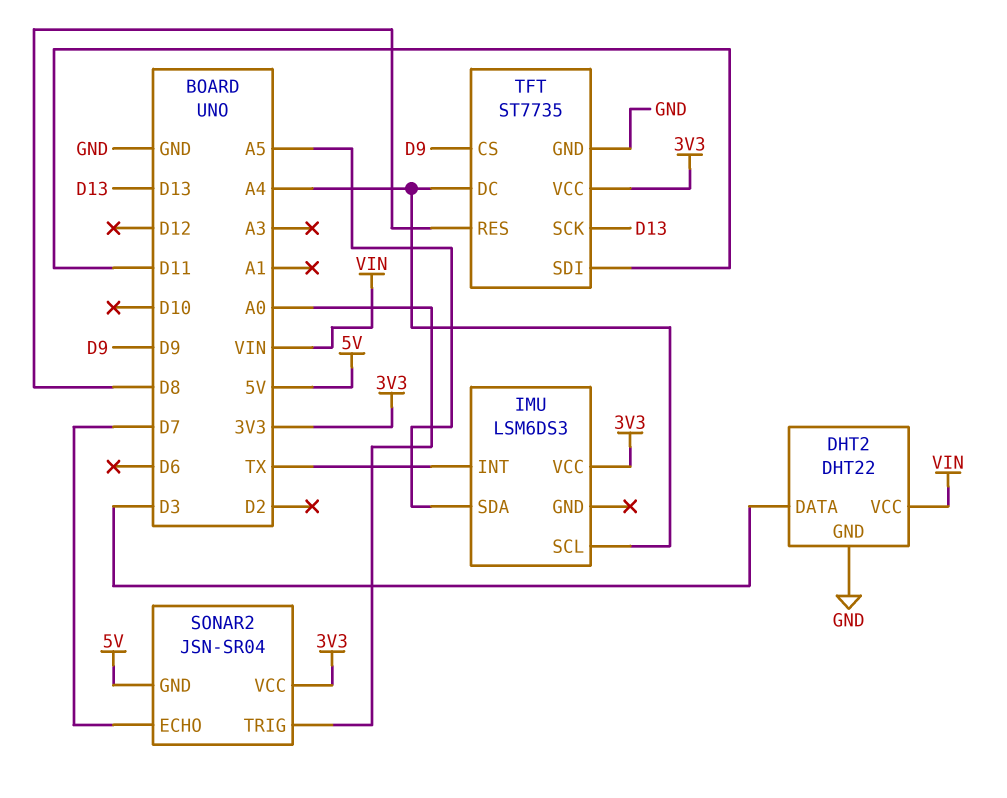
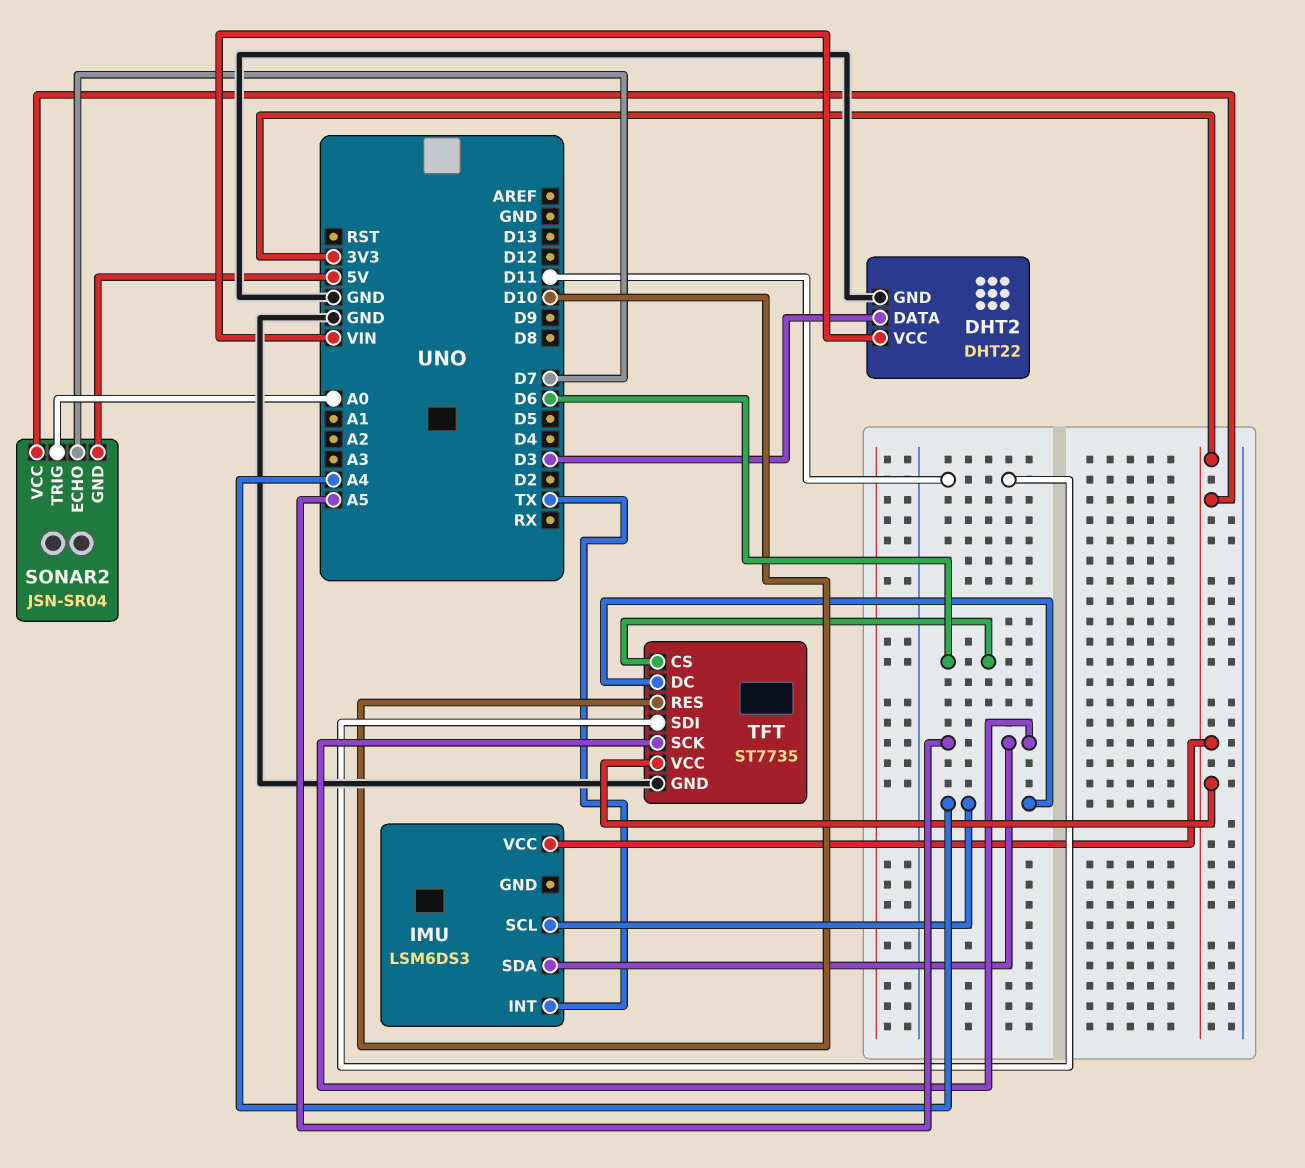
TFT pin CS: D9 -> D6
TFT pin RES: D8 -> D10
TFT pin SCK: D13 -> A5

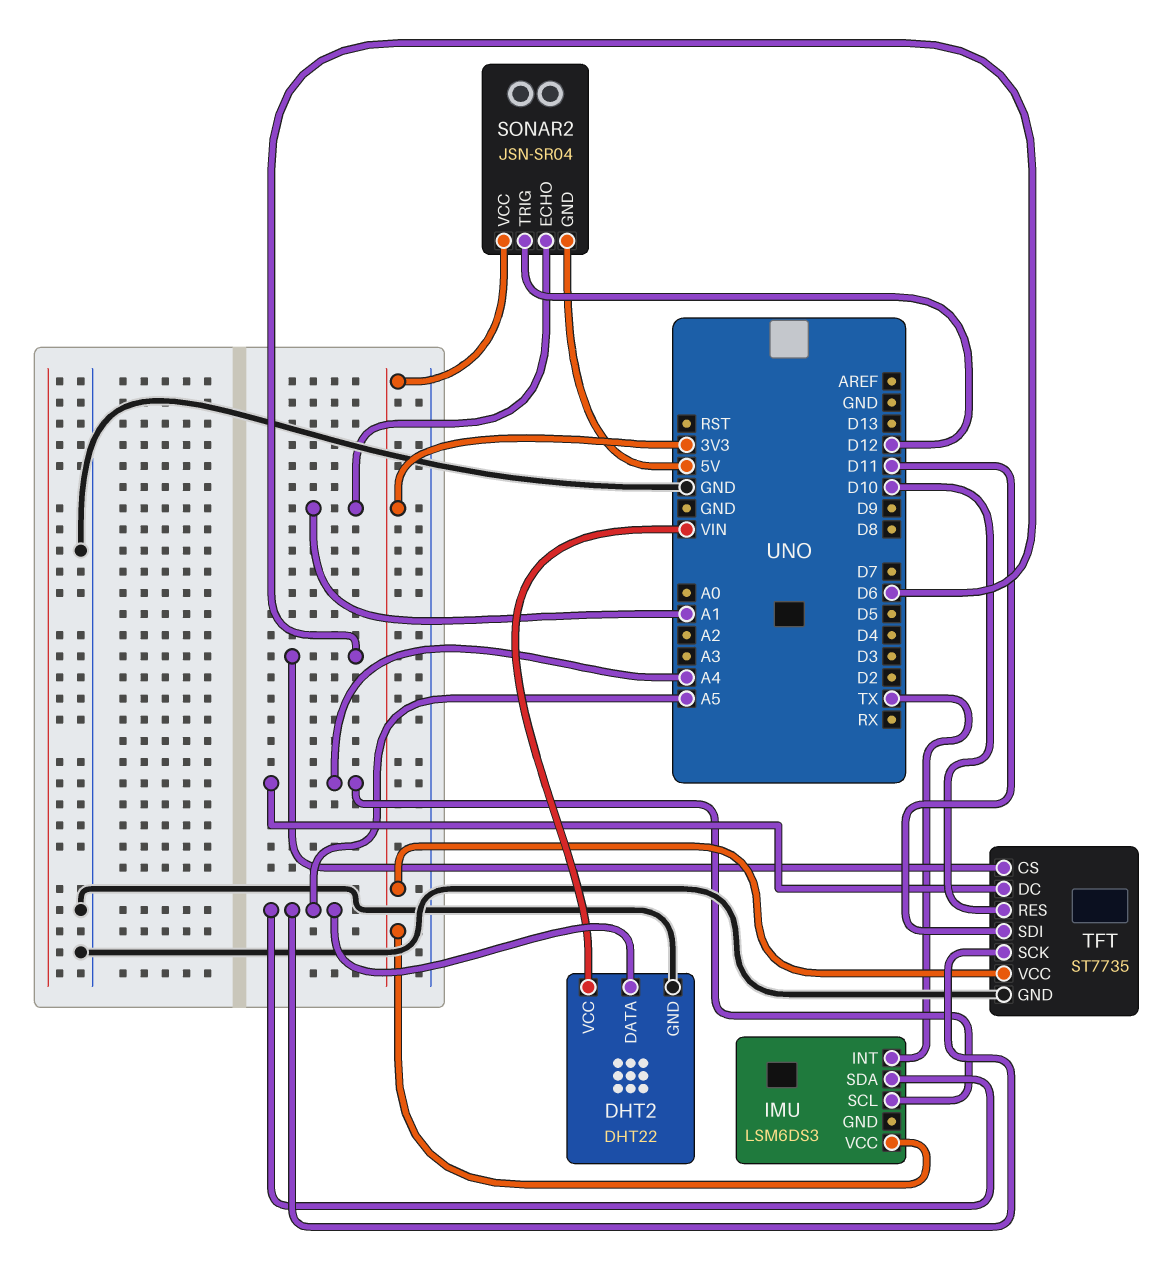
DHT2 pin DATA: D3 -> A5
SONAR2 pin ECHO: D7 -> A1
SONAR2 pin TRIG: A0 -> D12

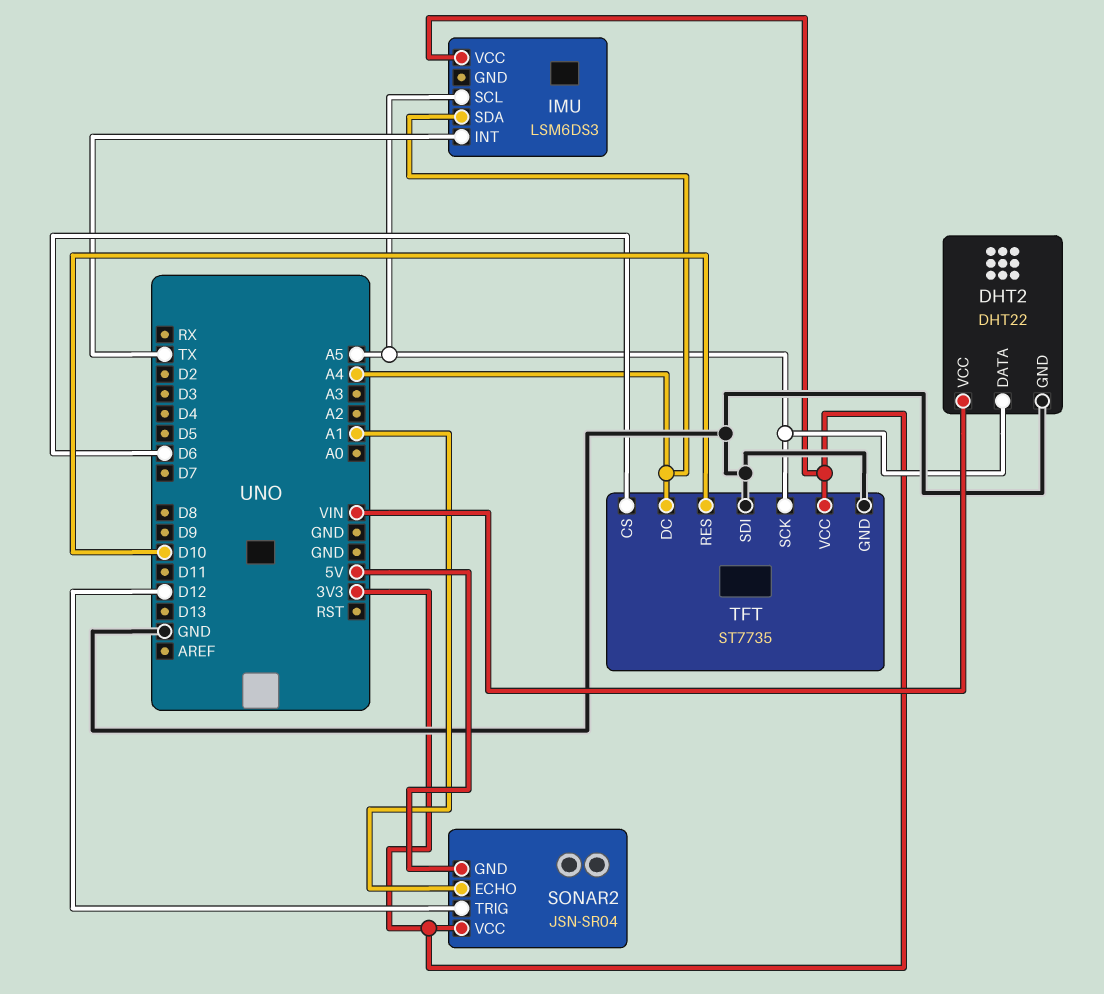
IMU pin SCL: A4 -> A5
IMU pin SDA: A5 -> A4
TFT pin SDI: D11 -> GND

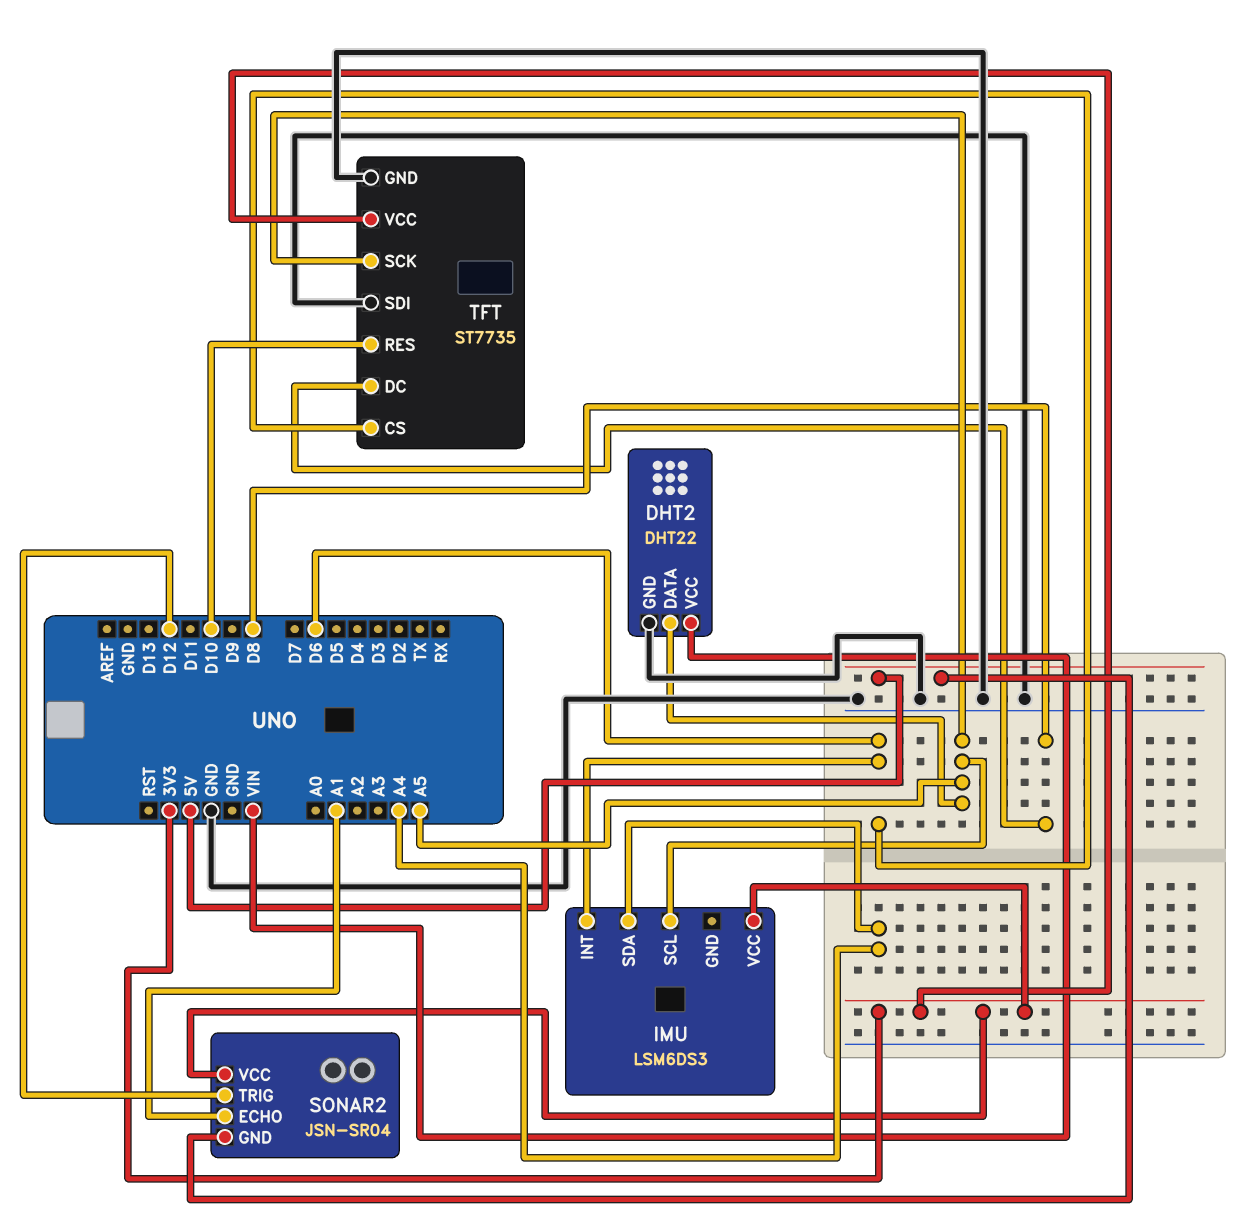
IMU pin INT: TX -> D6
TFT pin DC: A4 -> D8

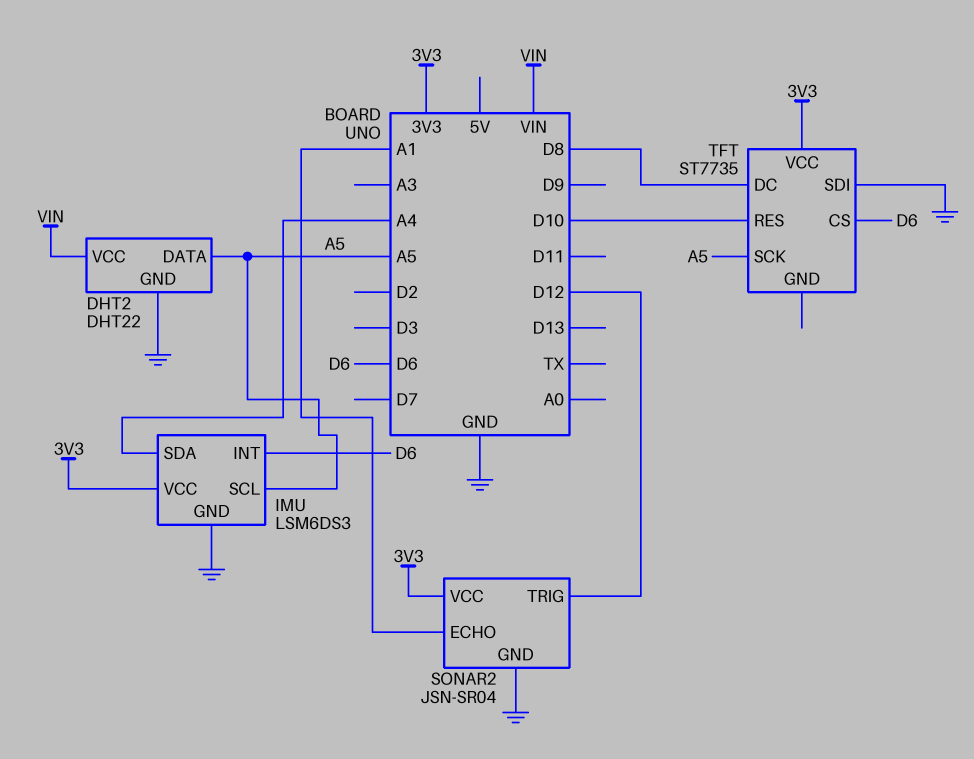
IMU pin GND: none -> GND
SONAR2 pin GND: 5V -> GND
TFT pin GND: GND -> none

